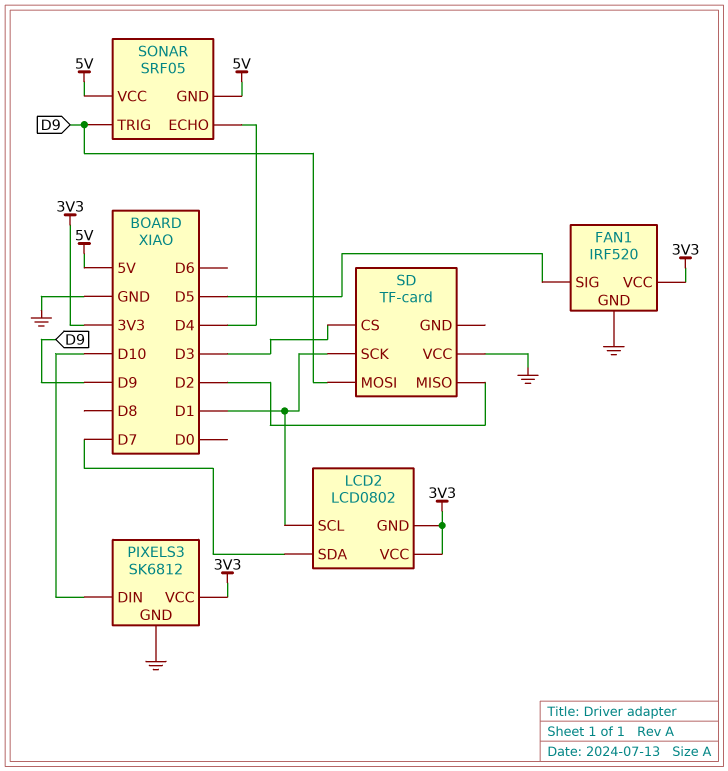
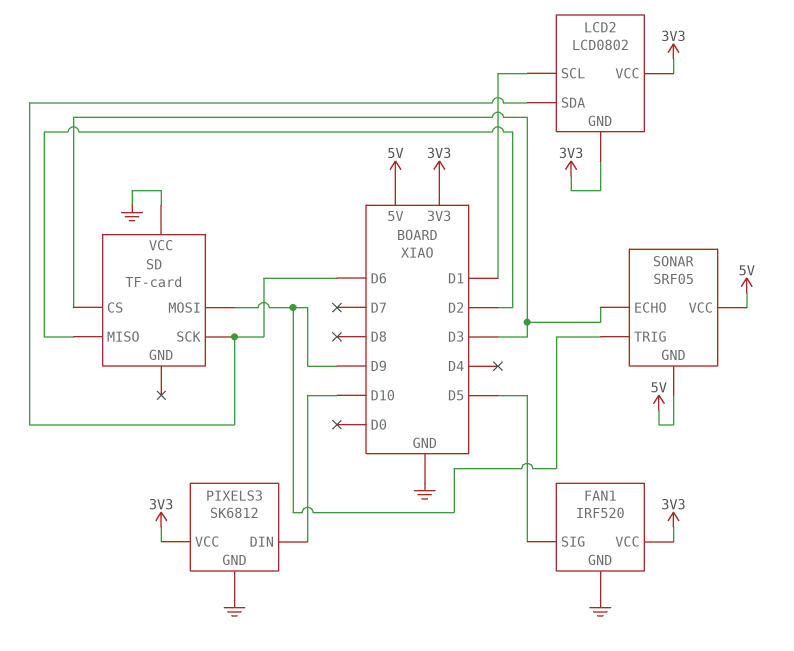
LCD2 pin SDA: D7 -> D6
SD pin SCK: D1 -> D6
SONAR pin ECHO: D4 -> D3

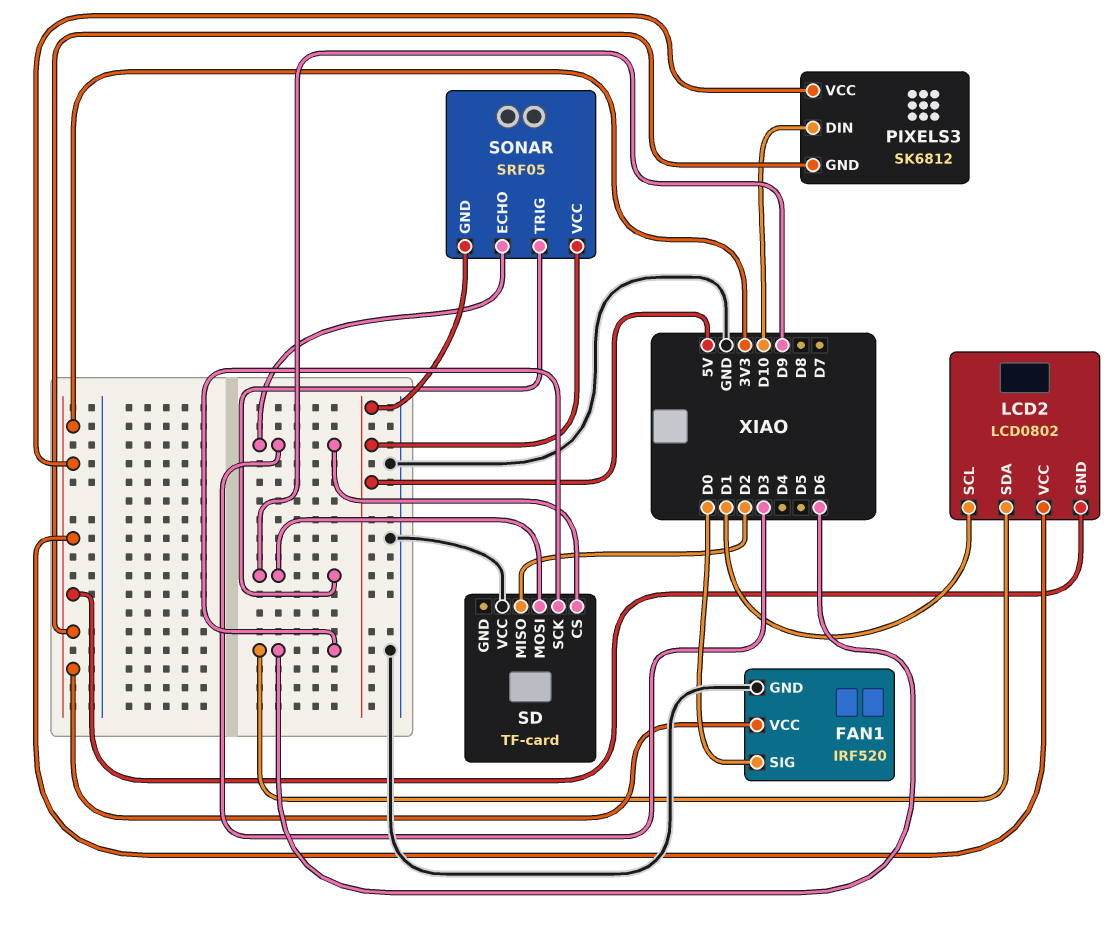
FAN1 pin SIG: D5 -> D0
PIXELS3 pin GND: GND -> 3V3

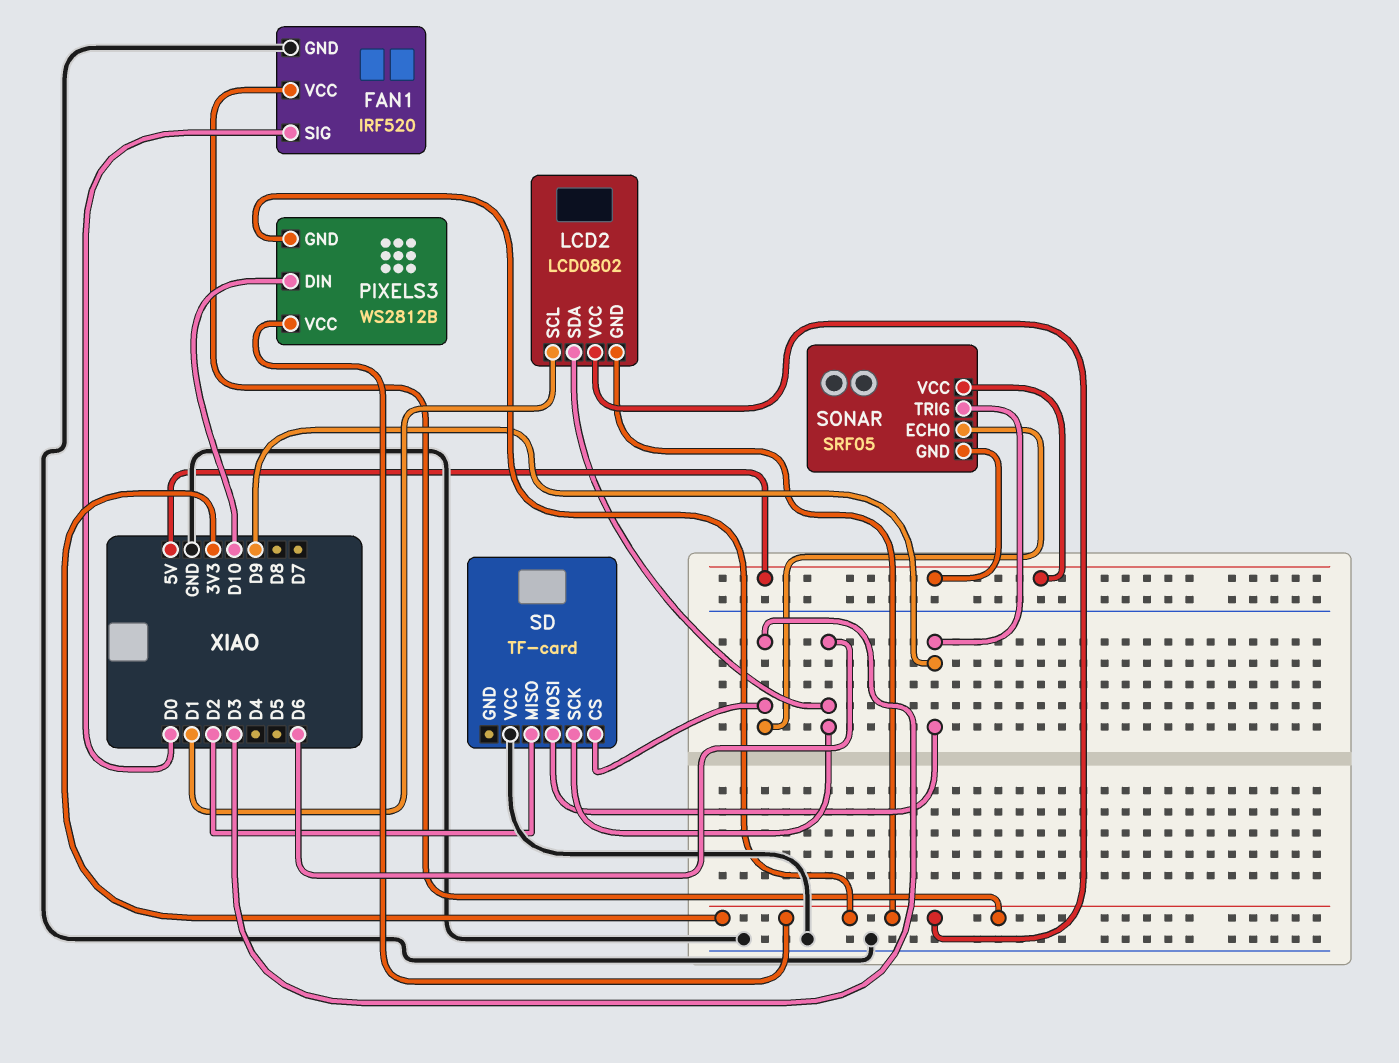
PIXELS3: SK6812 -> WS2812B

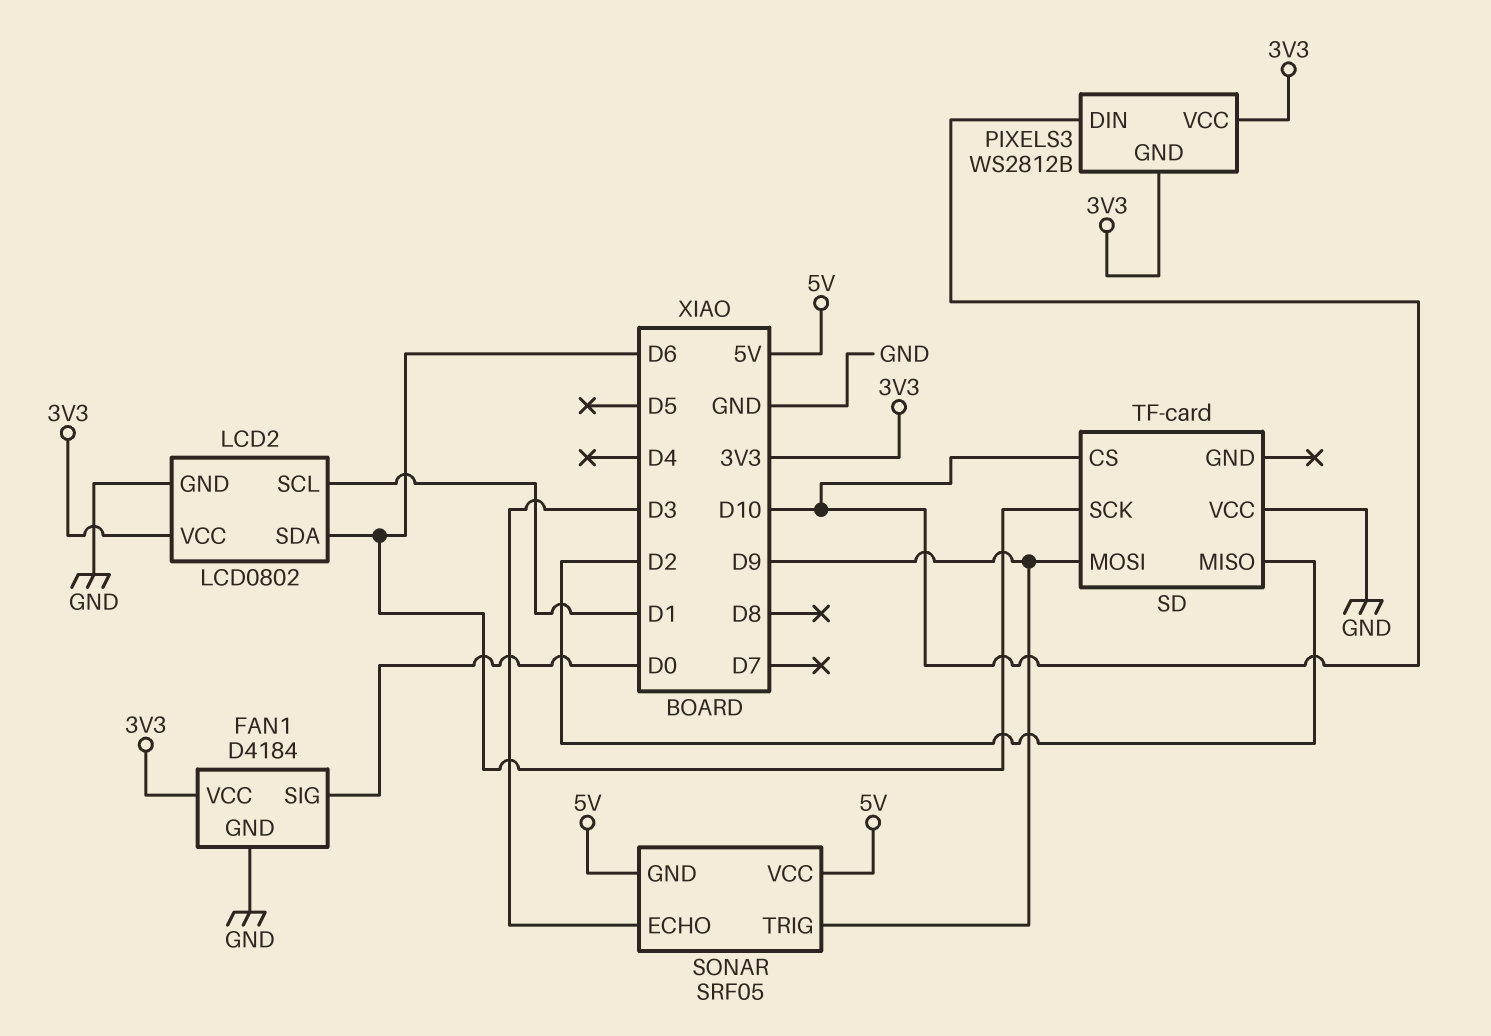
FAN1: IRF520 -> D4184
LCD2 pin GND: 3V3 -> GND
SD pin CS: D3 -> D10

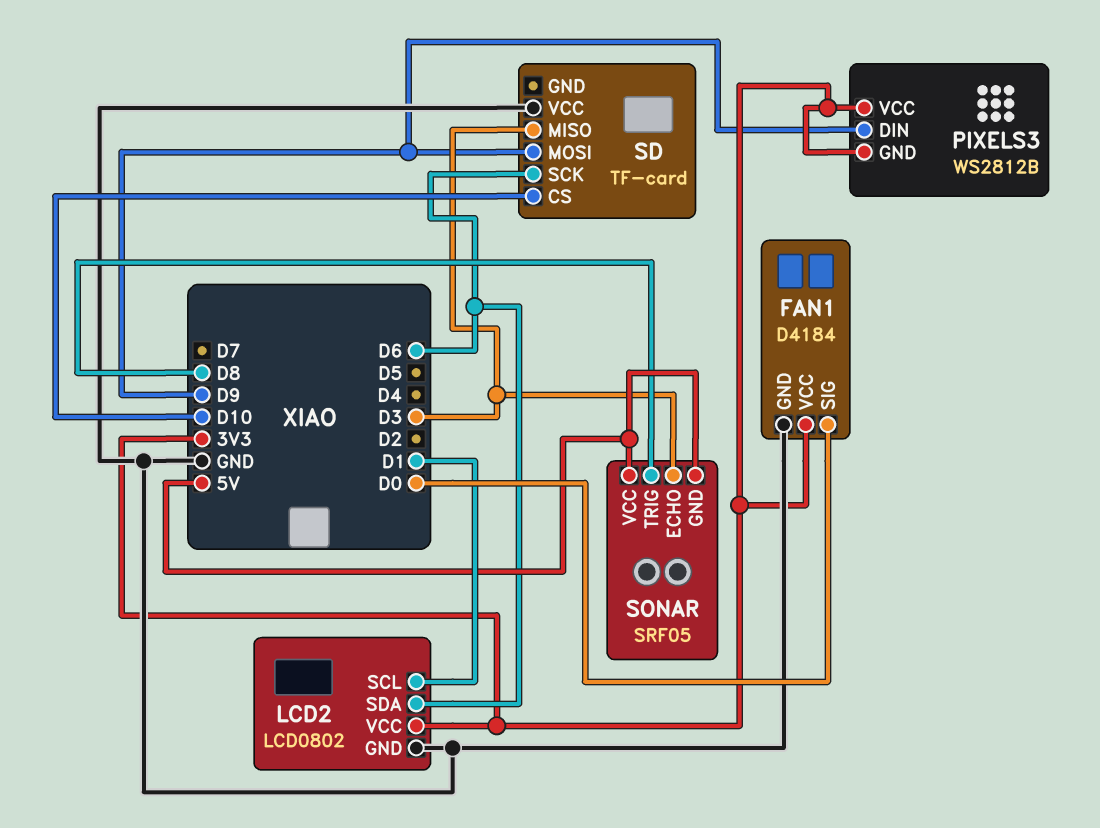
PIXELS3 pin DIN: D10 -> D9
SD pin MISO: D2 -> D3
SONAR pin TRIG: D9 -> D8

